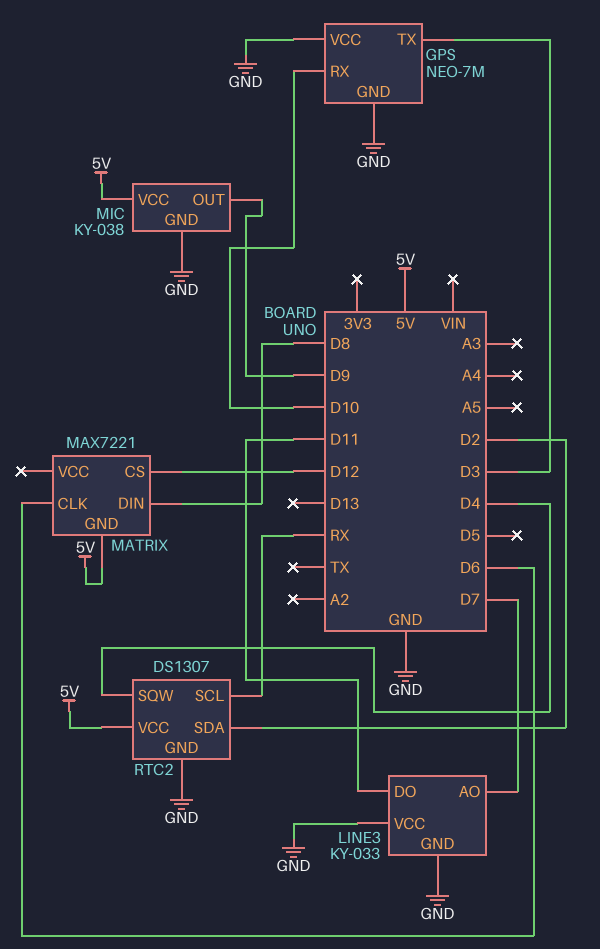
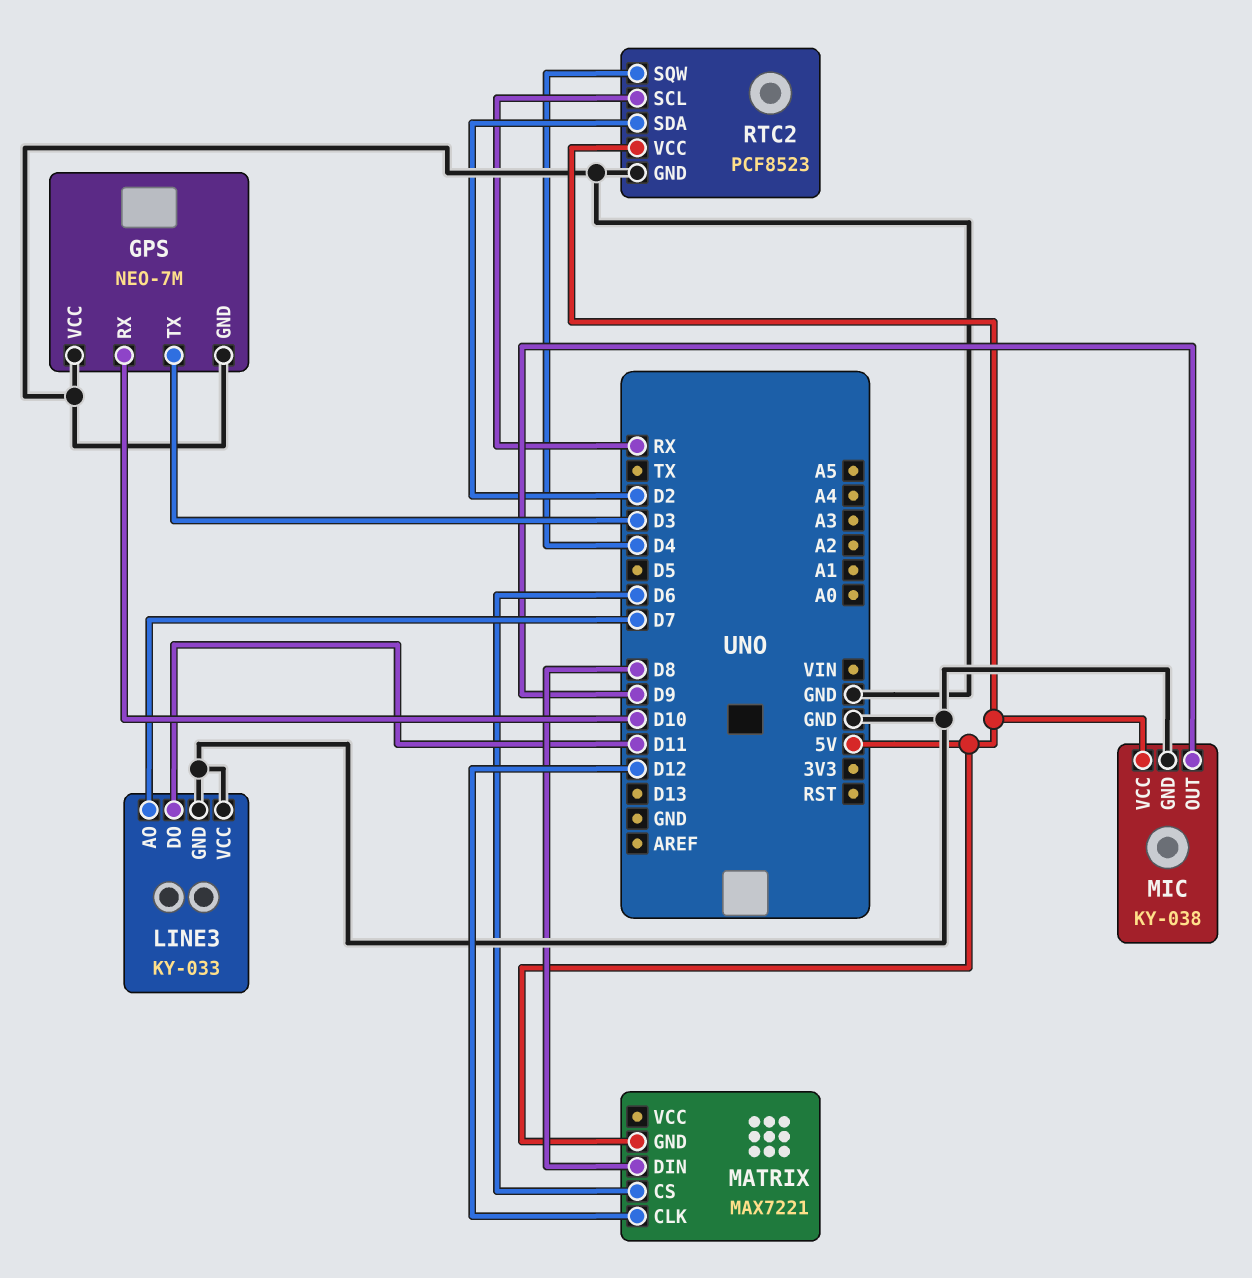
MATRIX pin CLK: D6 -> D12
MATRIX pin CS: D12 -> D6
RTC2: DS1307 -> PCF8523

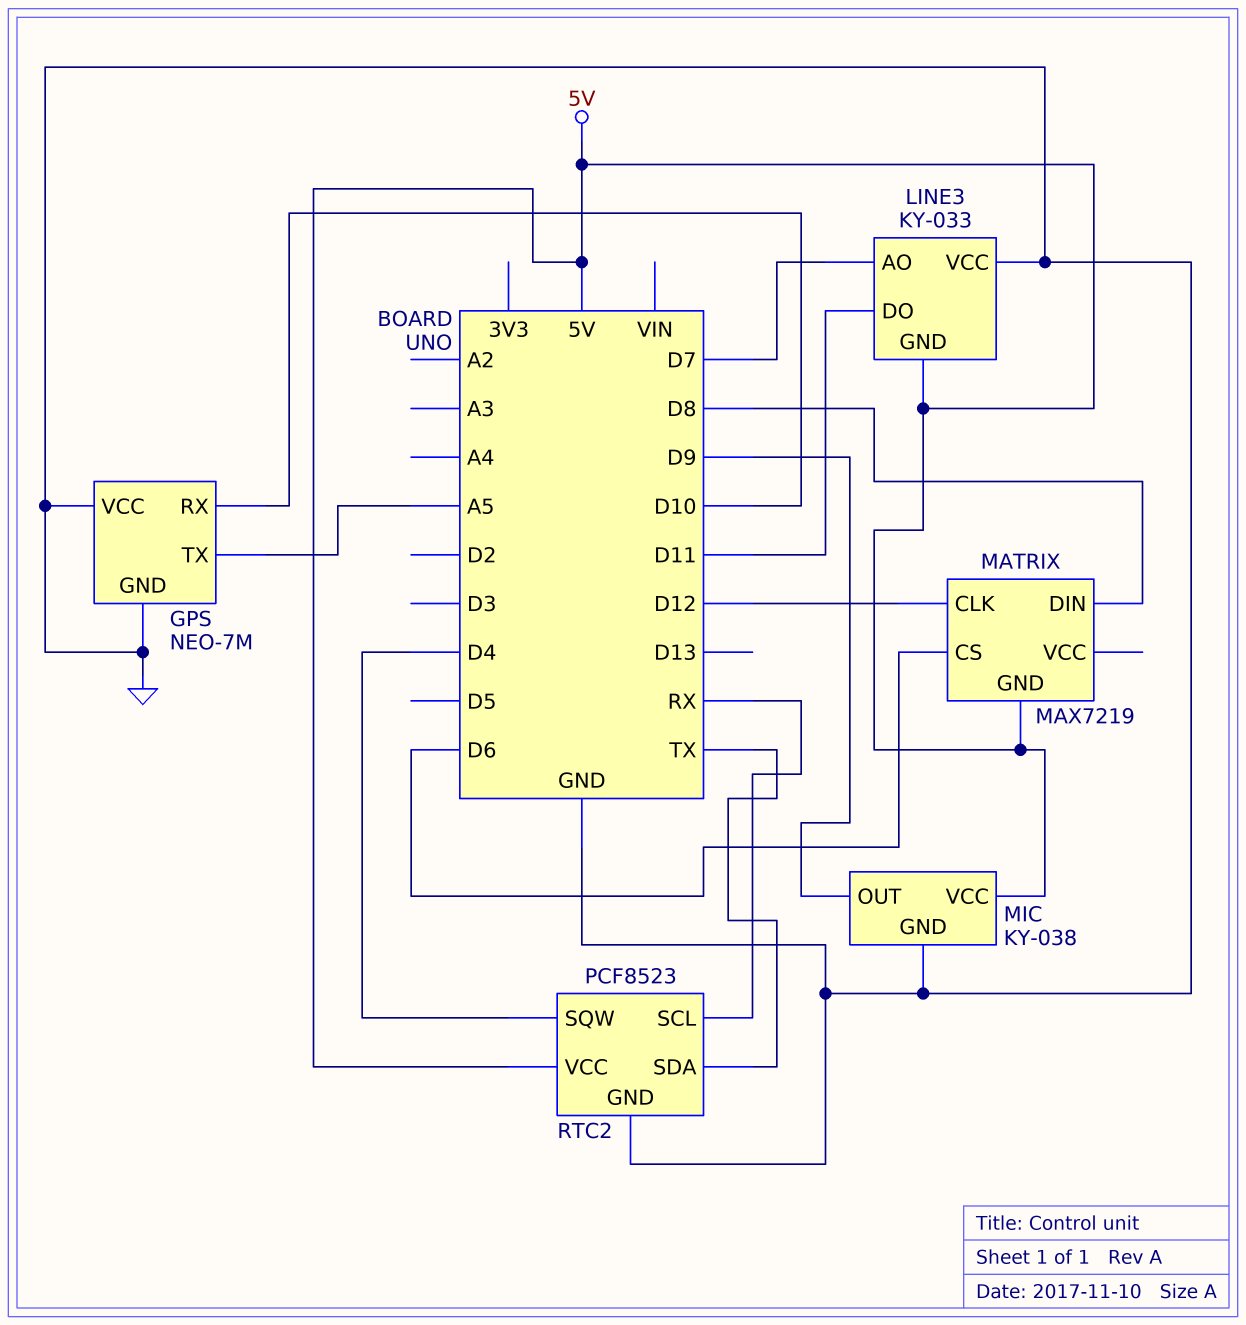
GPS pin TX: D3 -> A5
LINE3 pin GND: GND -> 5V
MATRIX: MAX7221 -> MAX7219
RTC2 pin SDA: D2 -> TX

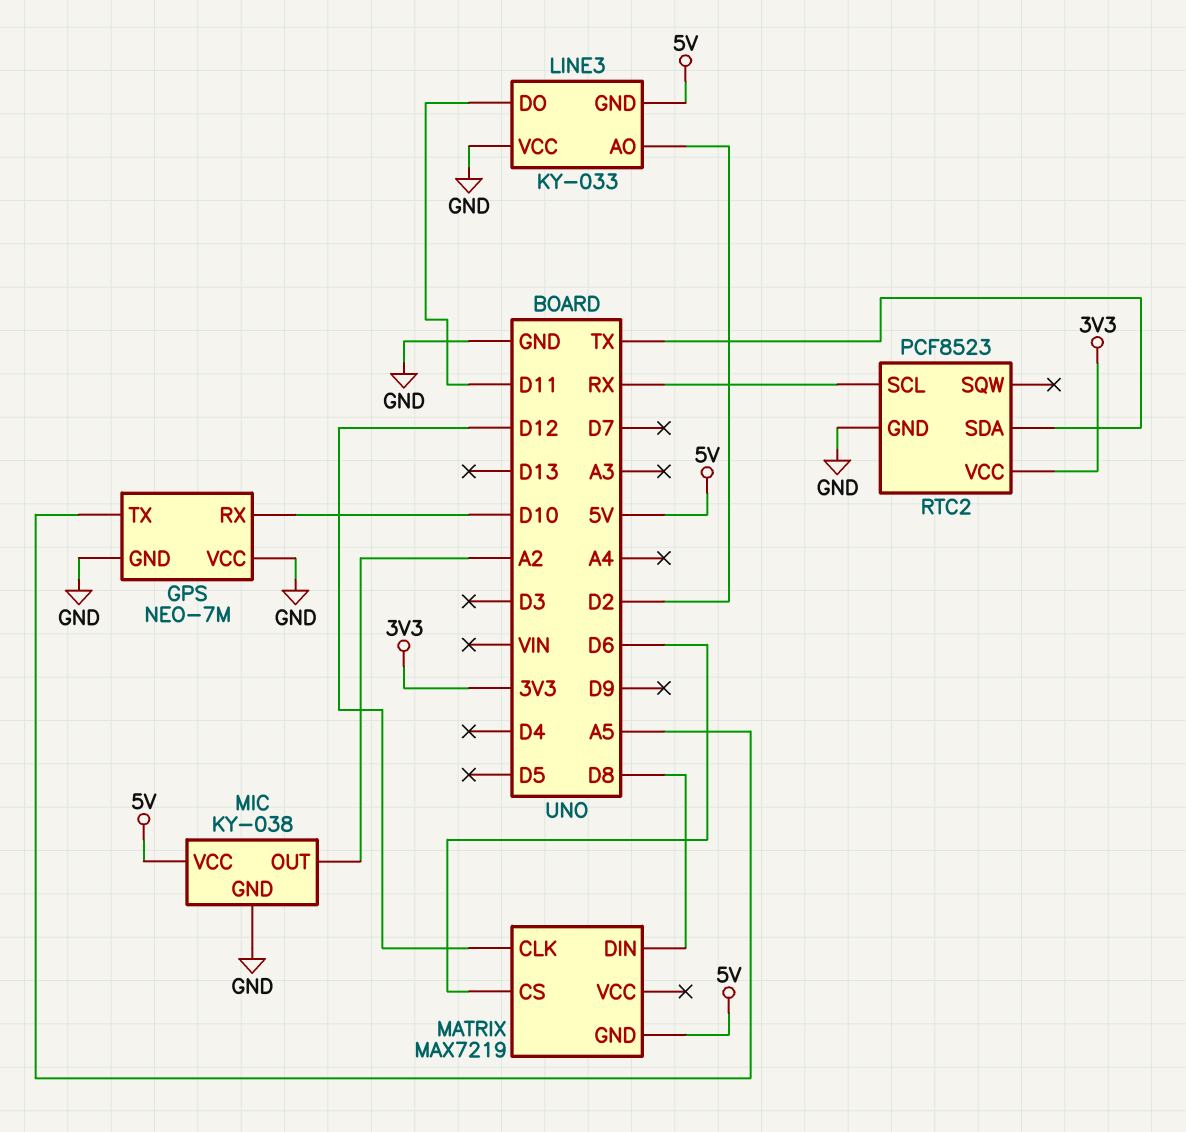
LINE3 pin AO: D7 -> D2
MIC pin OUT: D9 -> A2
RTC2 pin SQW: D4 -> none
RTC2 pin VCC: 5V -> 3V3

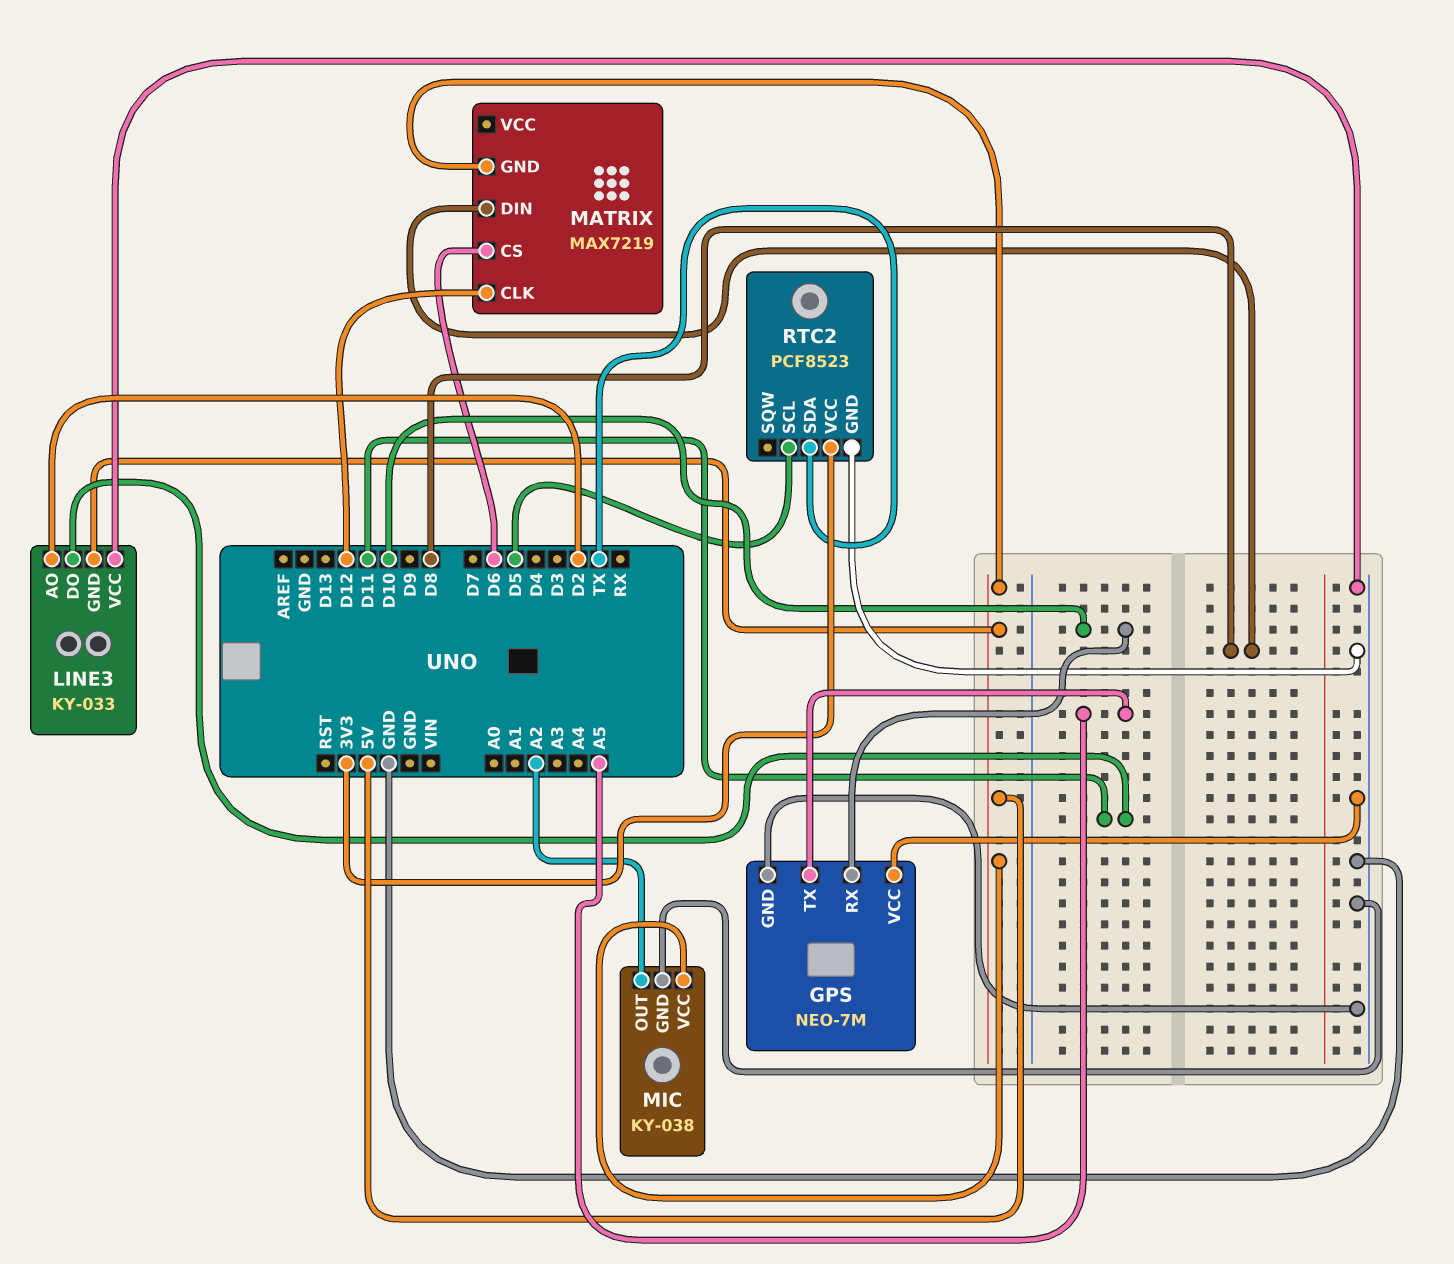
RTC2 pin SCL: RX -> D5

